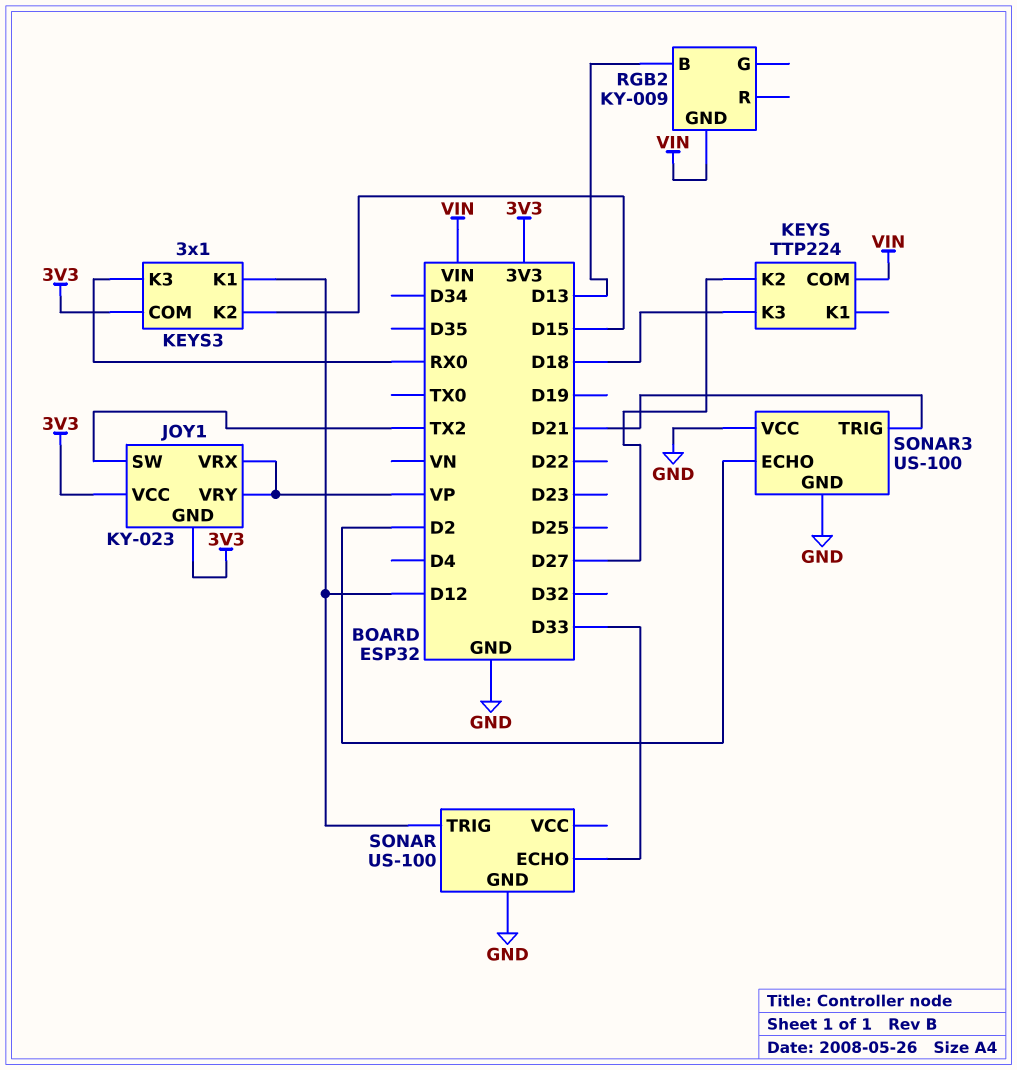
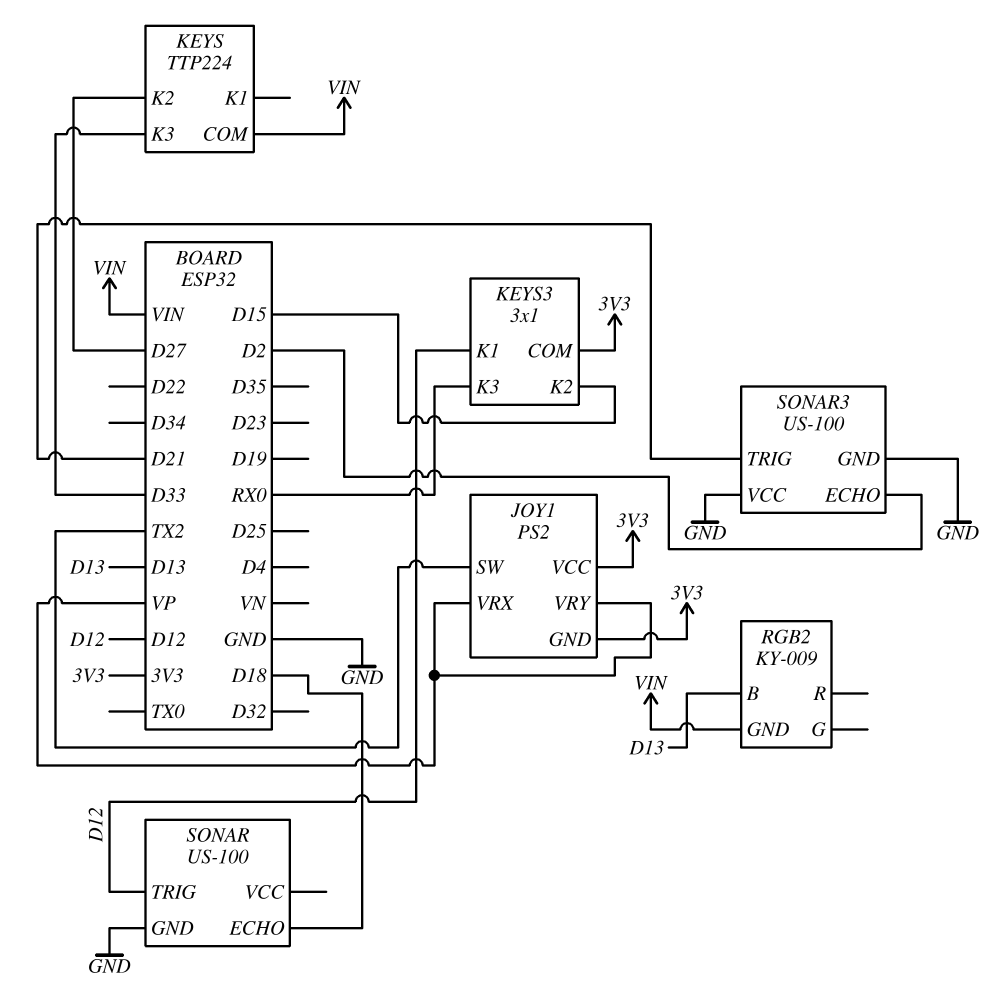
JOY1: KY-023 -> PS2
KEYS pin K3: D18 -> D33
SONAR pin ECHO: D33 -> D18

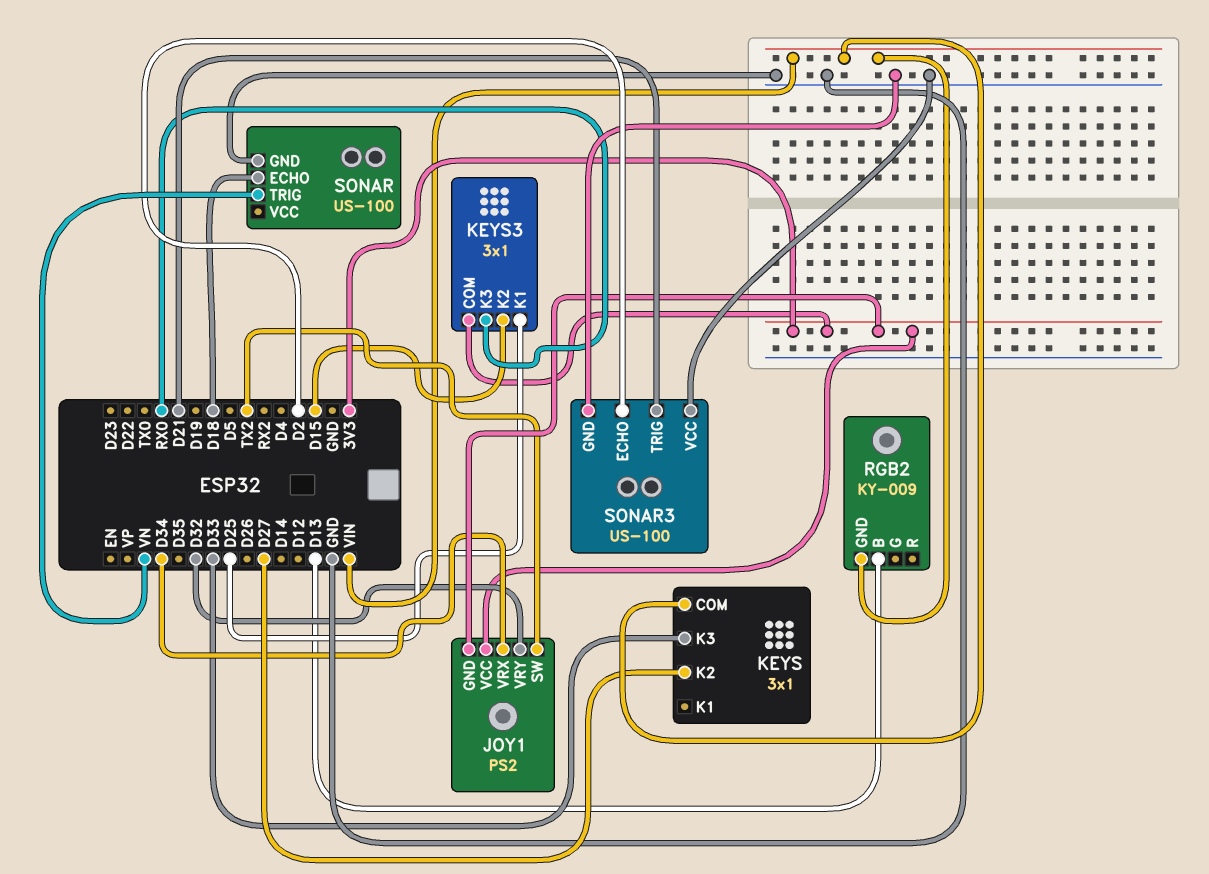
JOY1 pin VRX: VP -> D34
JOY1 pin VRY: VP -> D32
KEYS: TTP224 -> 3x1
KEYS3 pin K1: D12 -> D25
SONAR pin TRIG: D12 -> VN

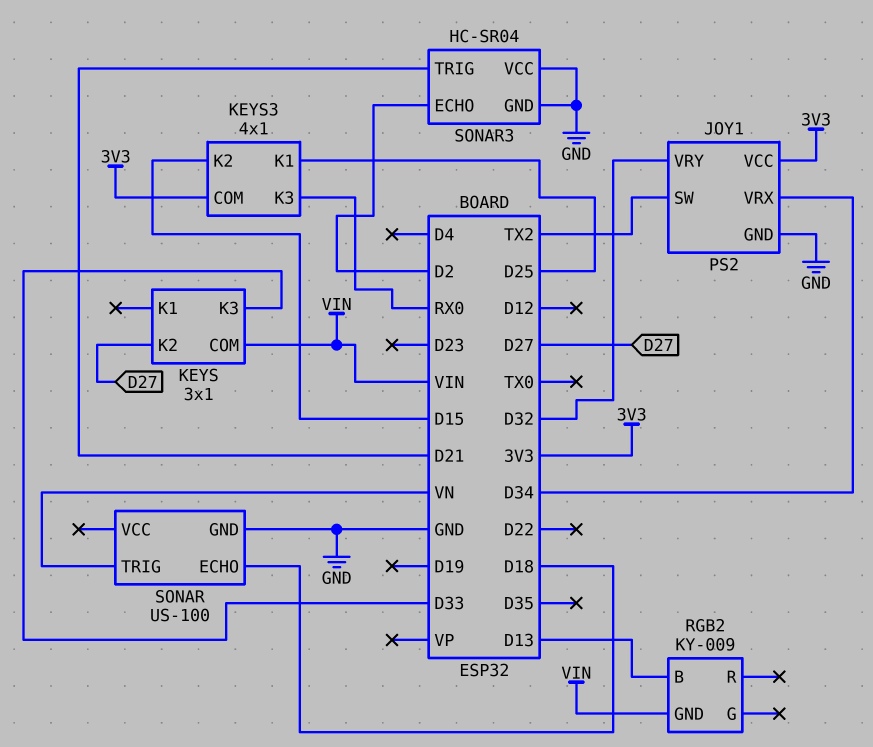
JOY1 pin GND: 3V3 -> GND
KEYS3: 3x1 -> 4x1
SONAR3: US-100 -> HC-SR04

